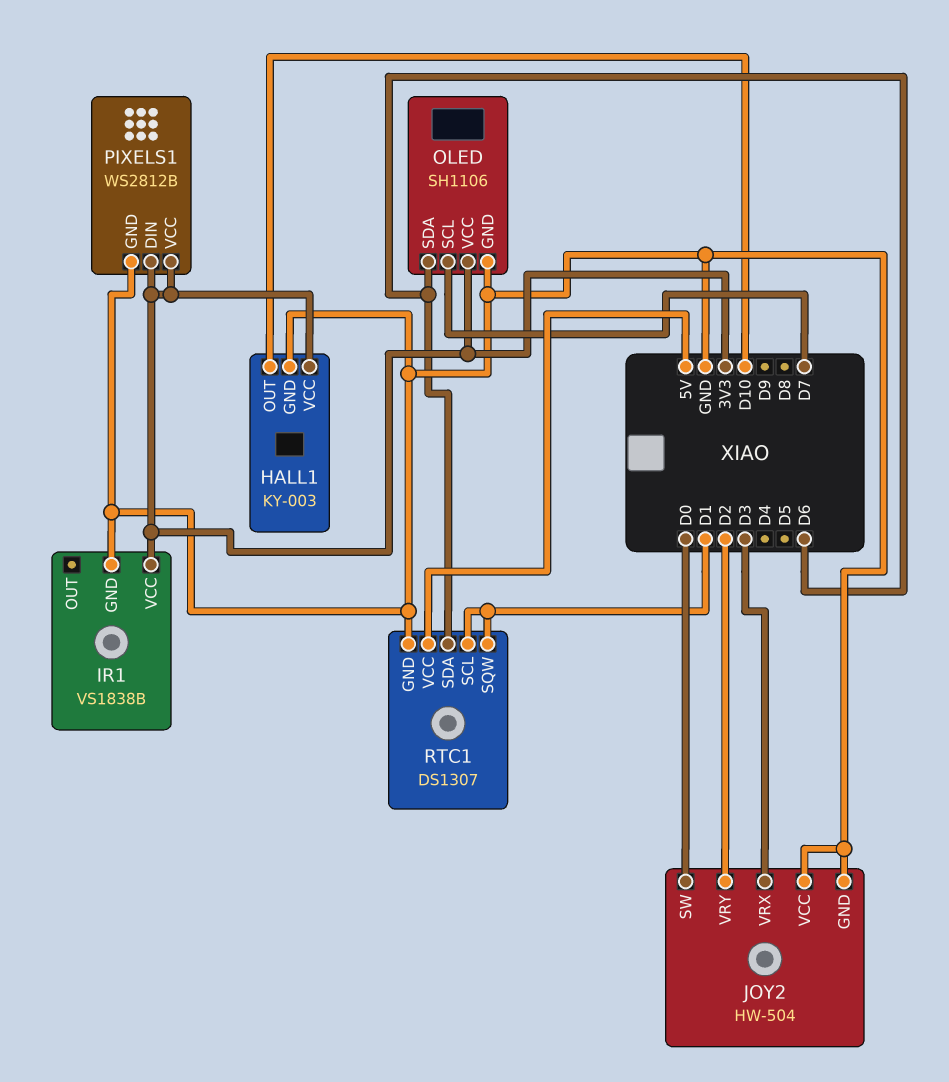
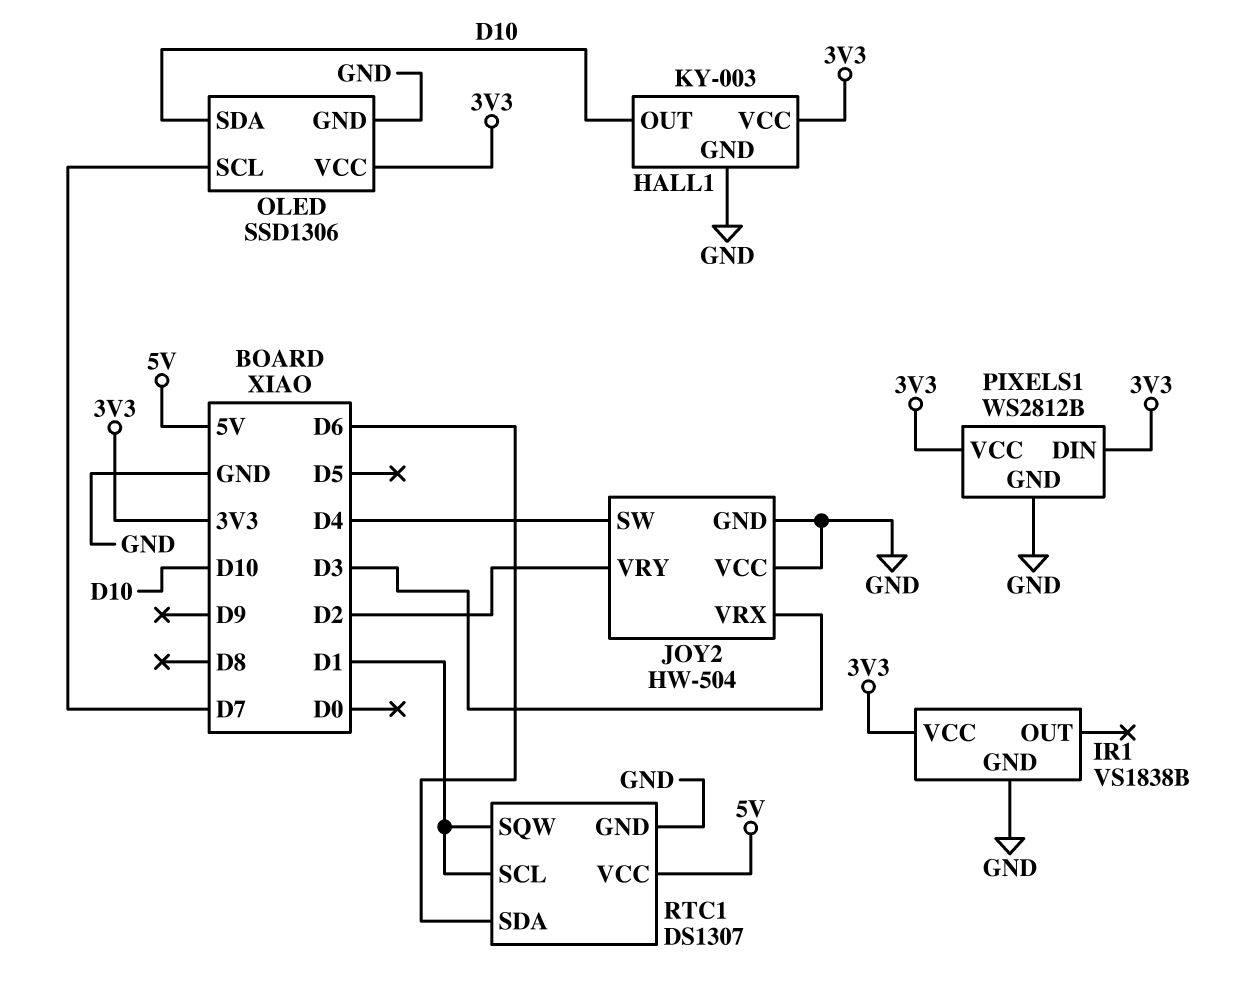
JOY2 pin SW: D0 -> D4
OLED: SH1106 -> SSD1306
OLED pin SDA: D6 -> D10

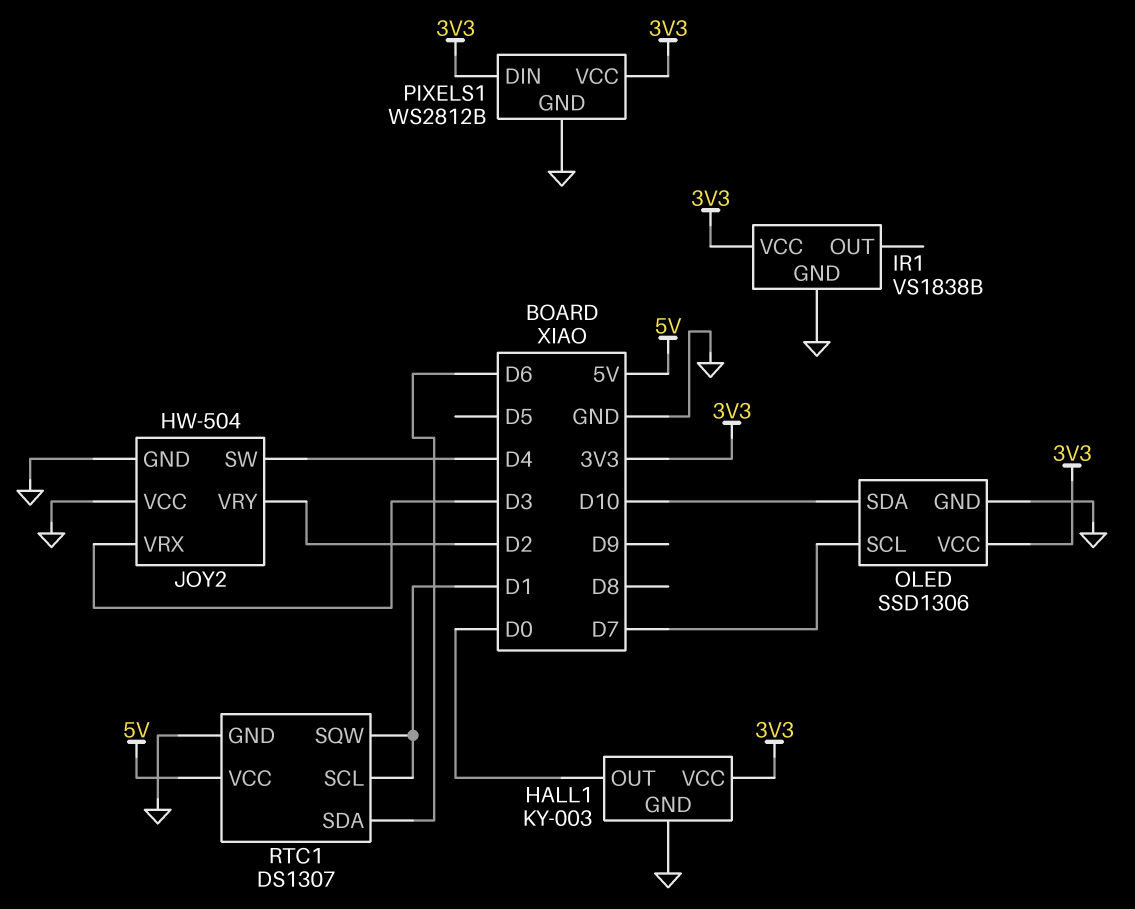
HALL1 pin OUT: D10 -> D0

